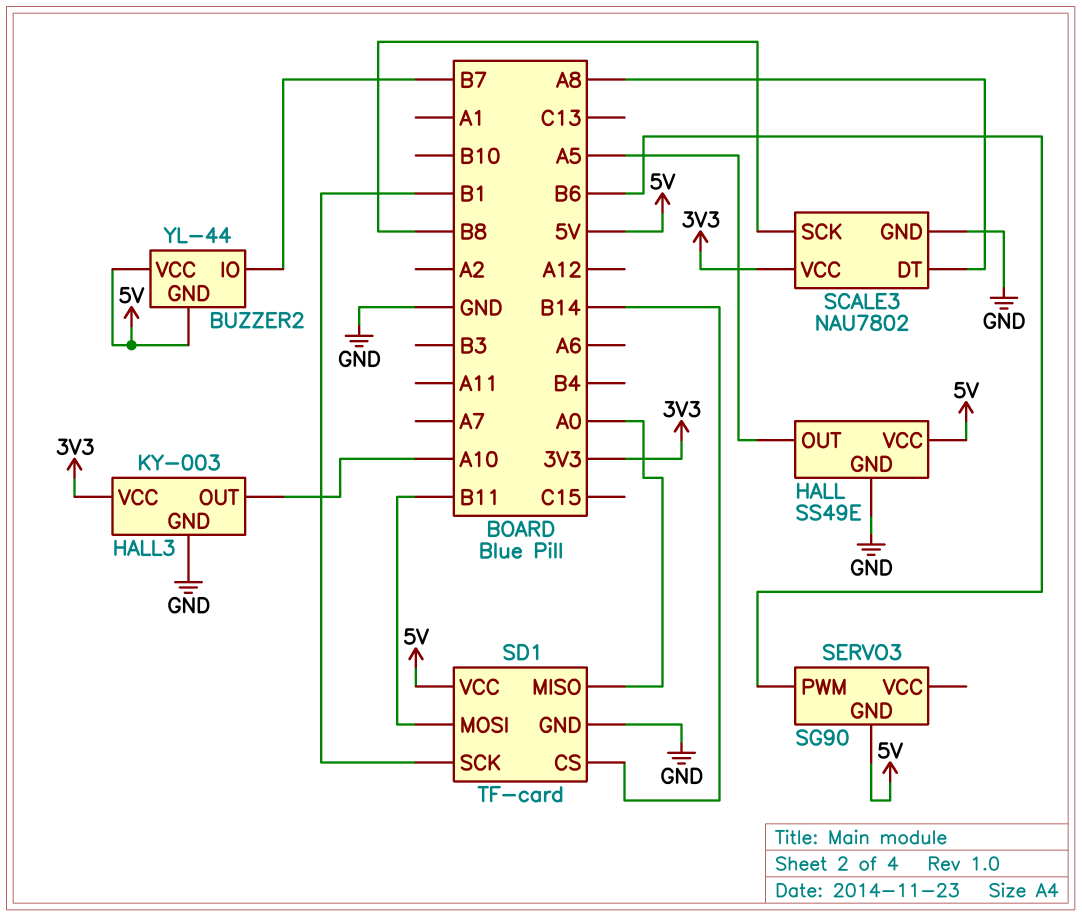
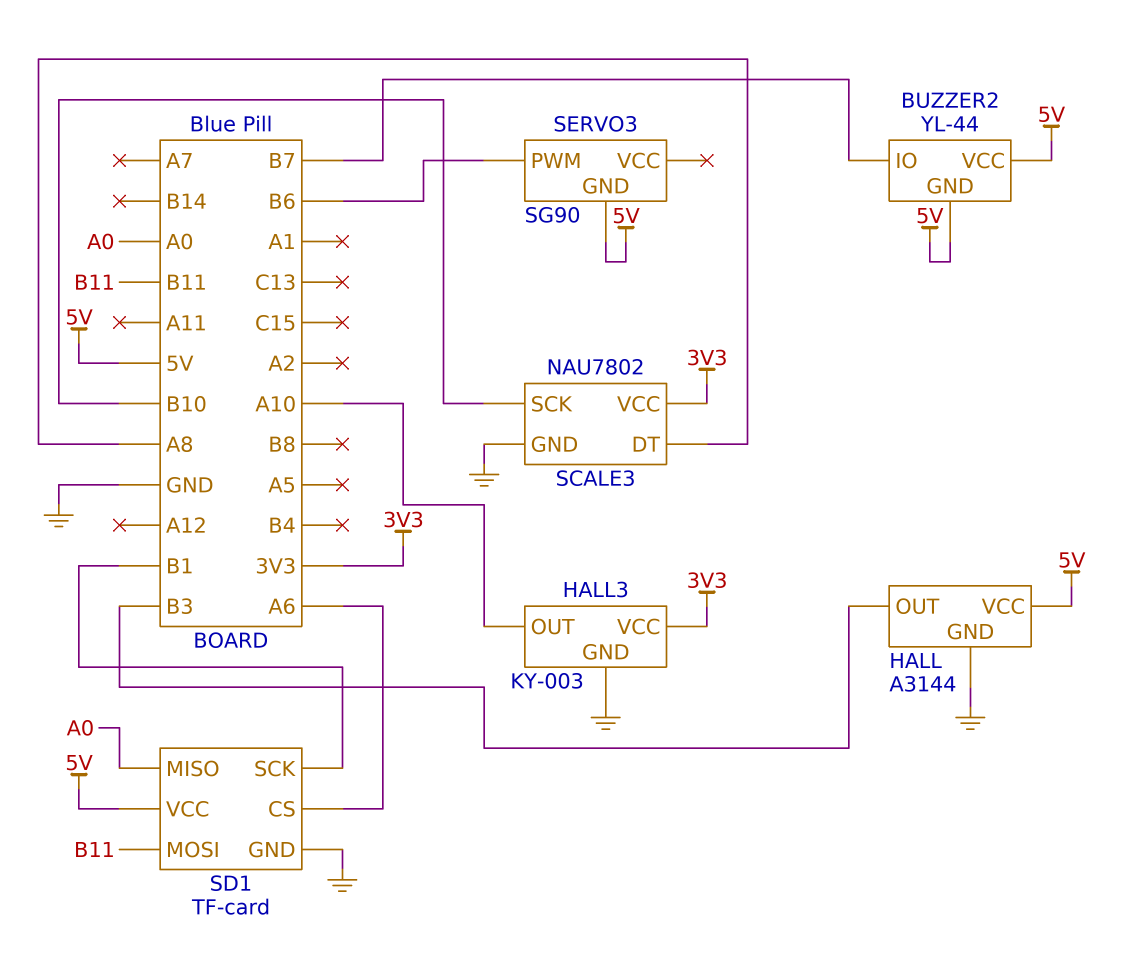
HALL: SS49E -> A3144
HALL pin OUT: A5 -> B3
SCALE3 pin SCK: B8 -> B10
SD1 pin CS: B14 -> A6

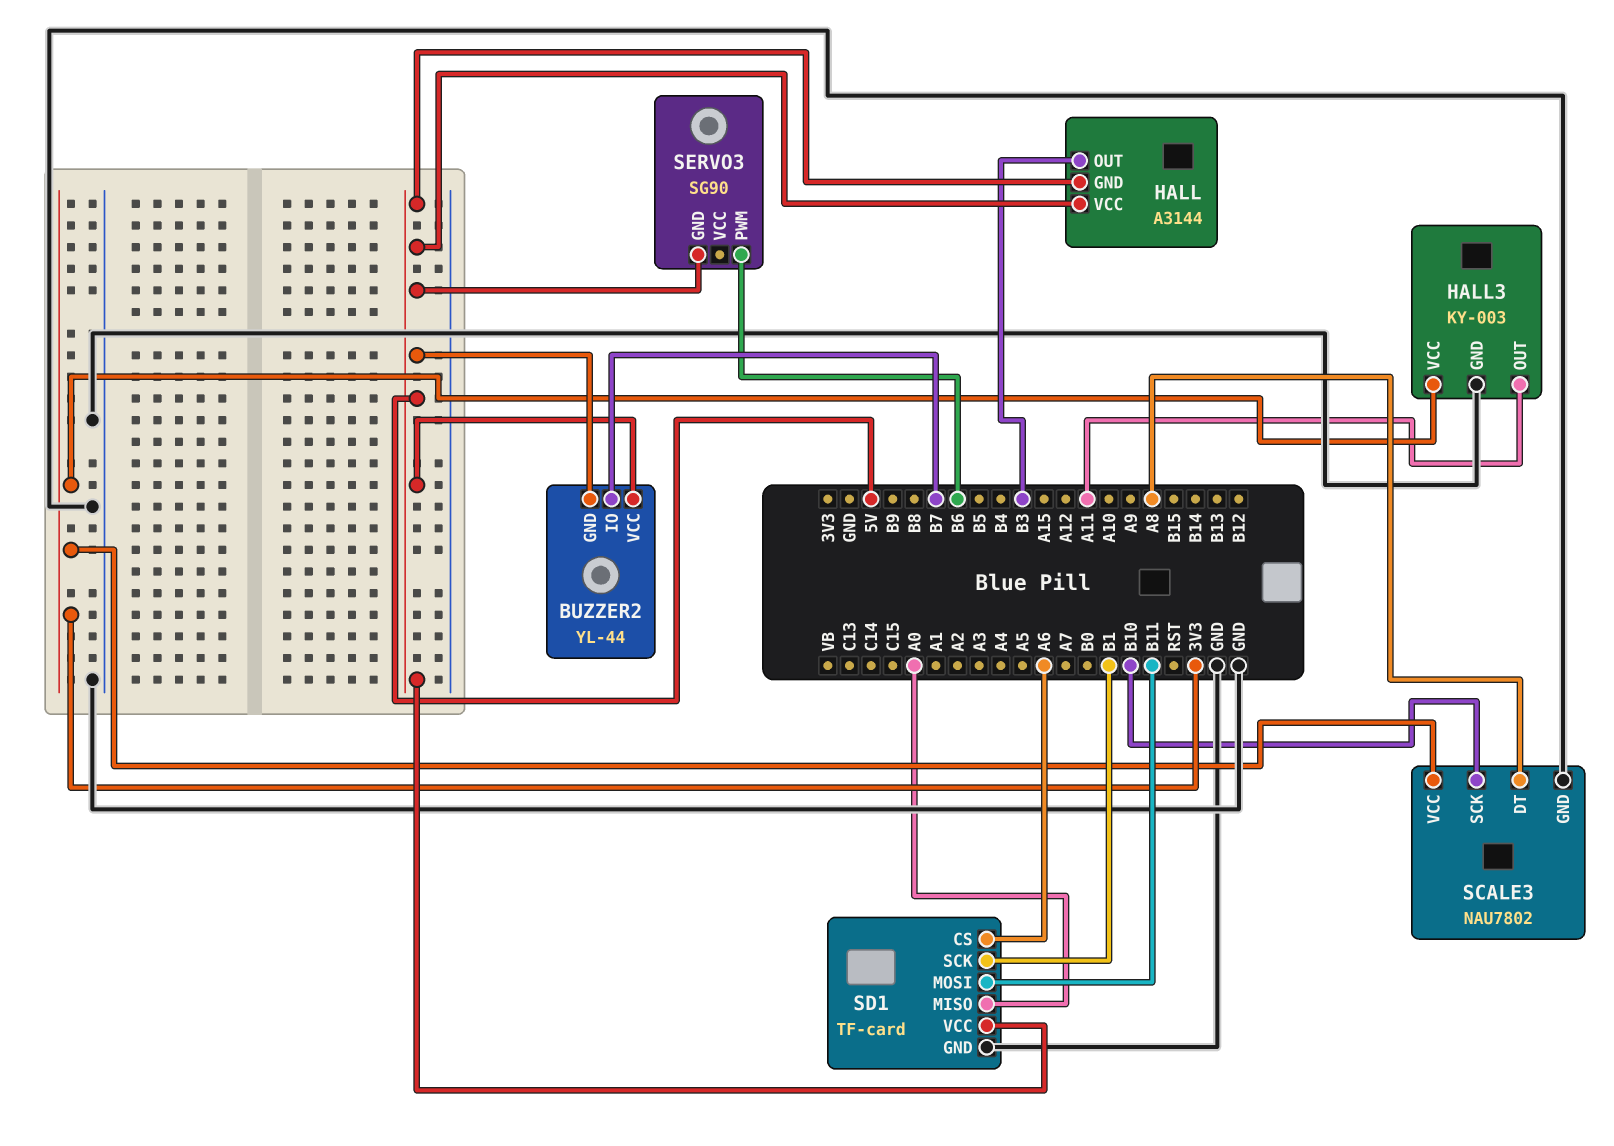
HALL pin GND: GND -> 5V
HALL3 pin OUT: A10 -> A11

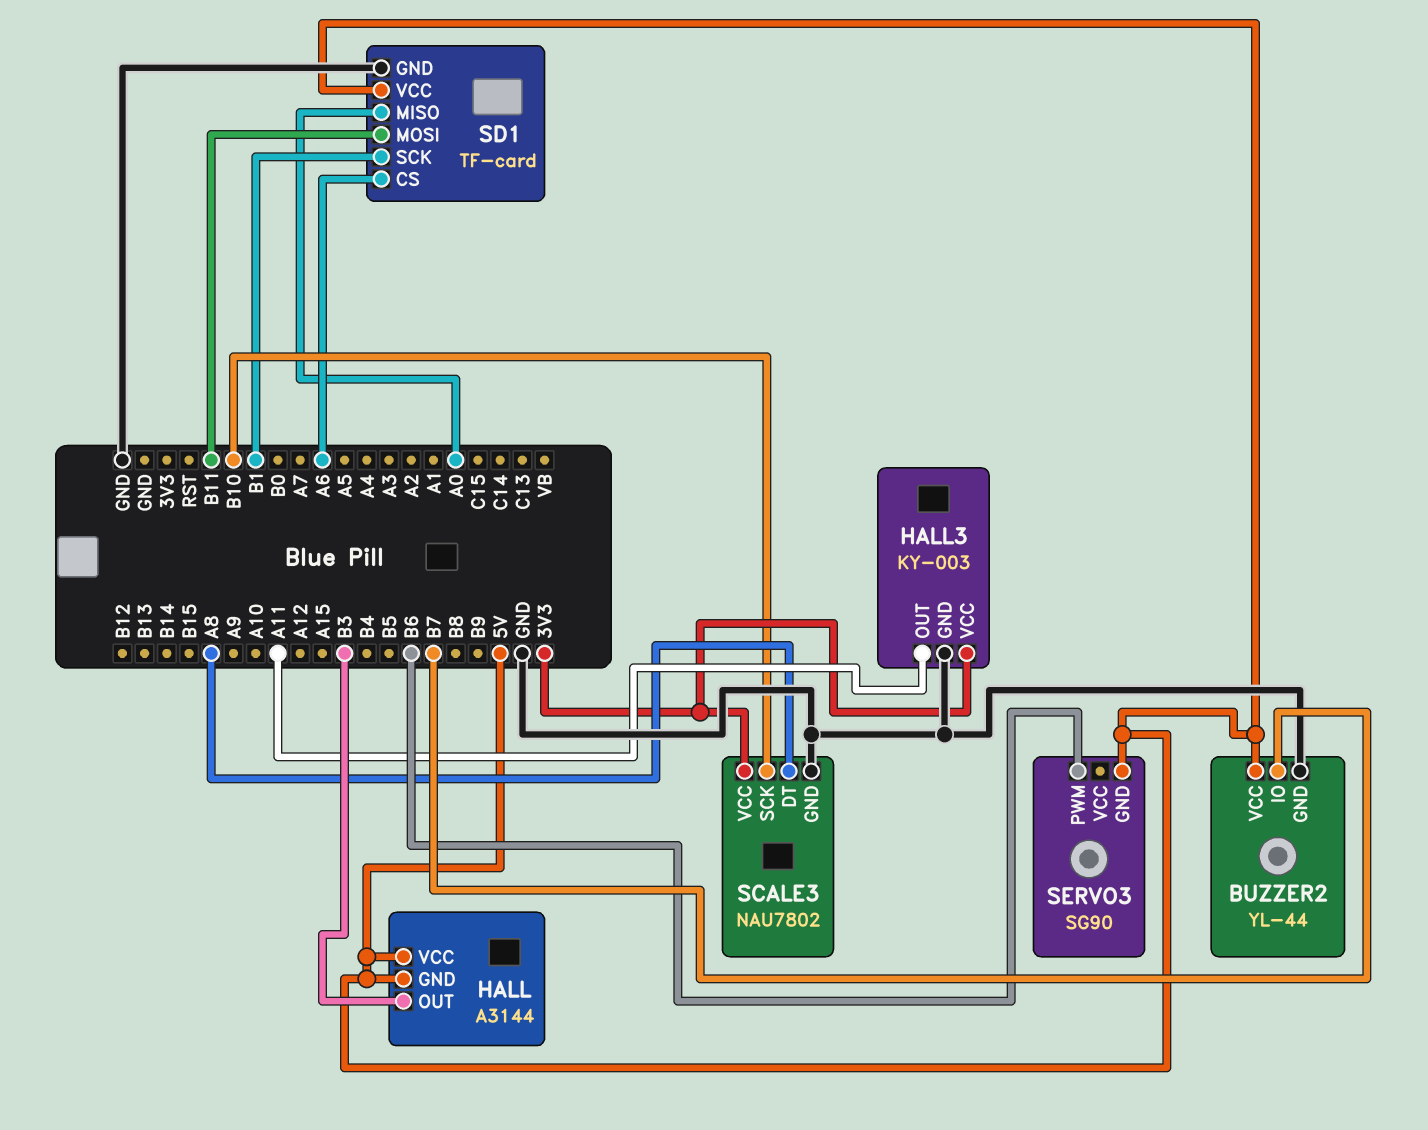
BUZZER2 pin GND: 5V -> GND

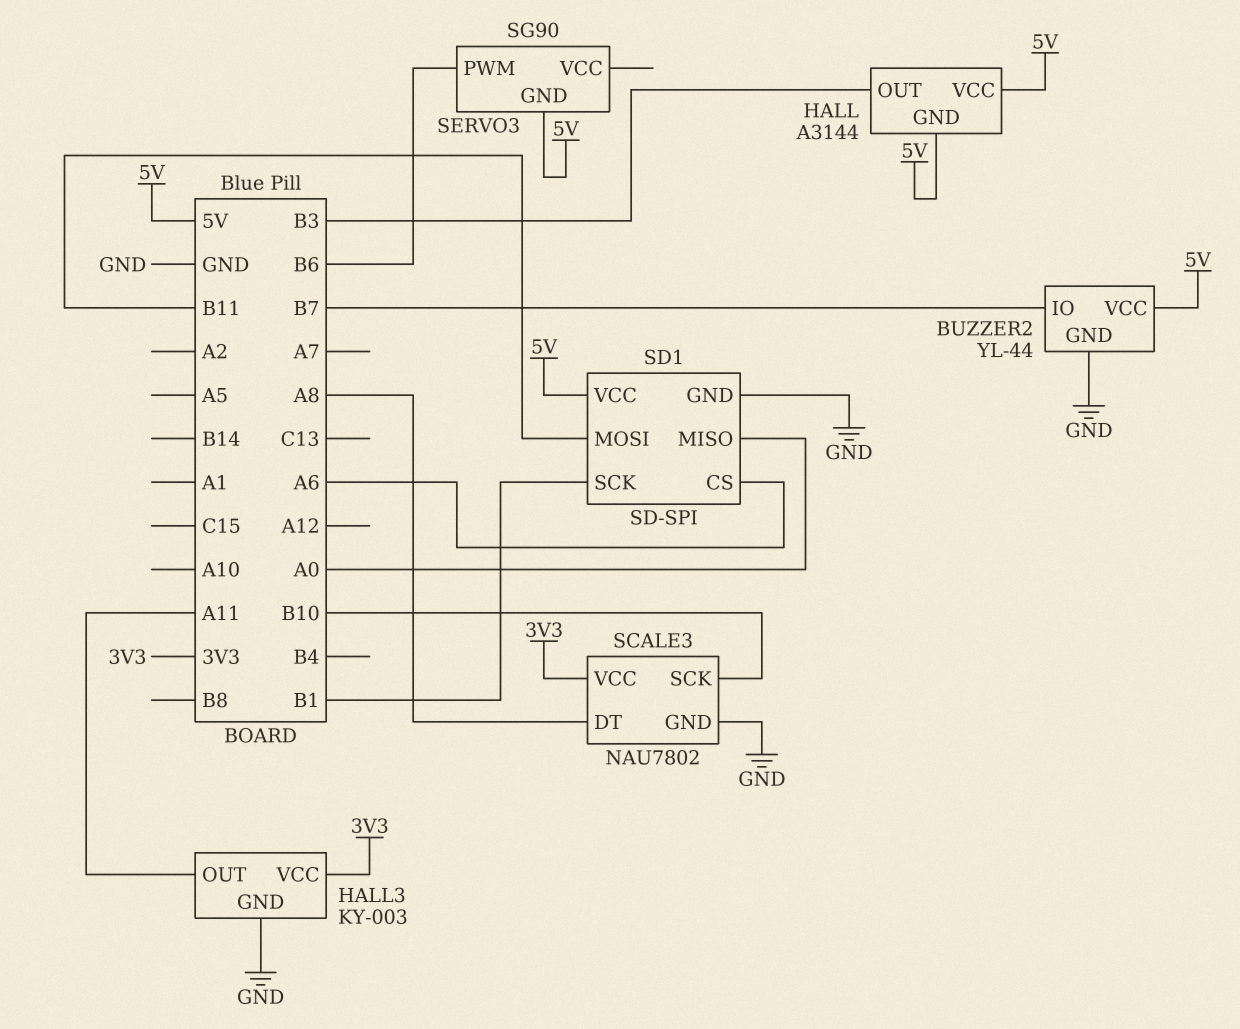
SD1: TF-card -> SD-SPI

